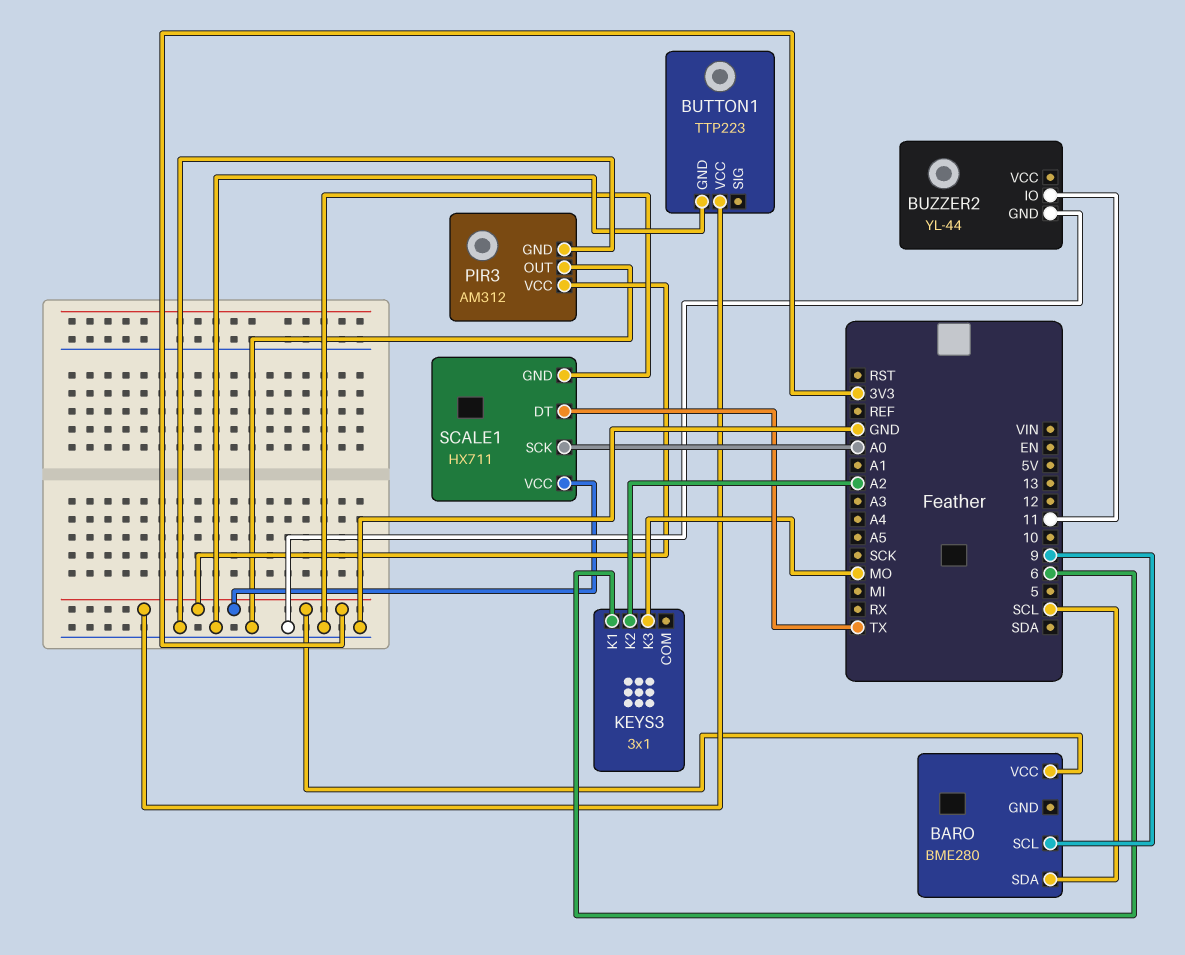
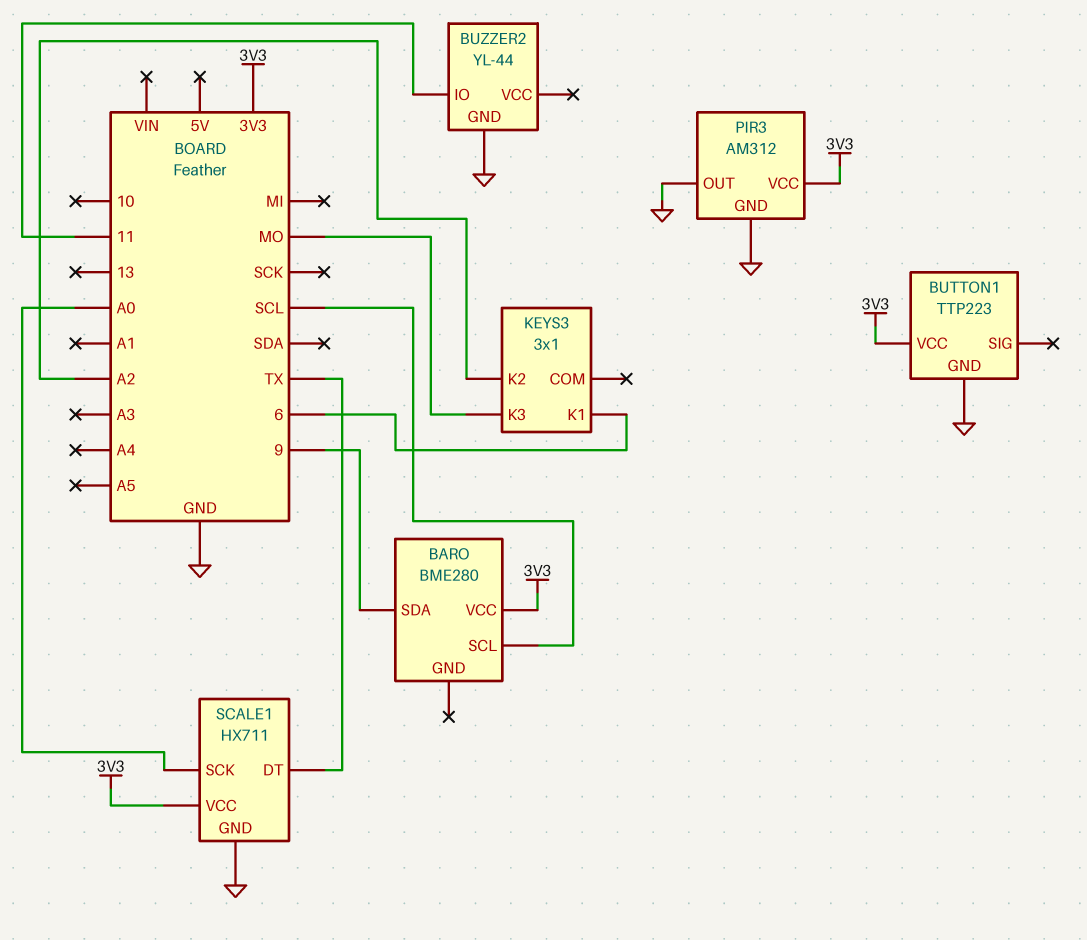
BARO pin SCL: 9 -> SCL
BARO pin SDA: SCL -> 9

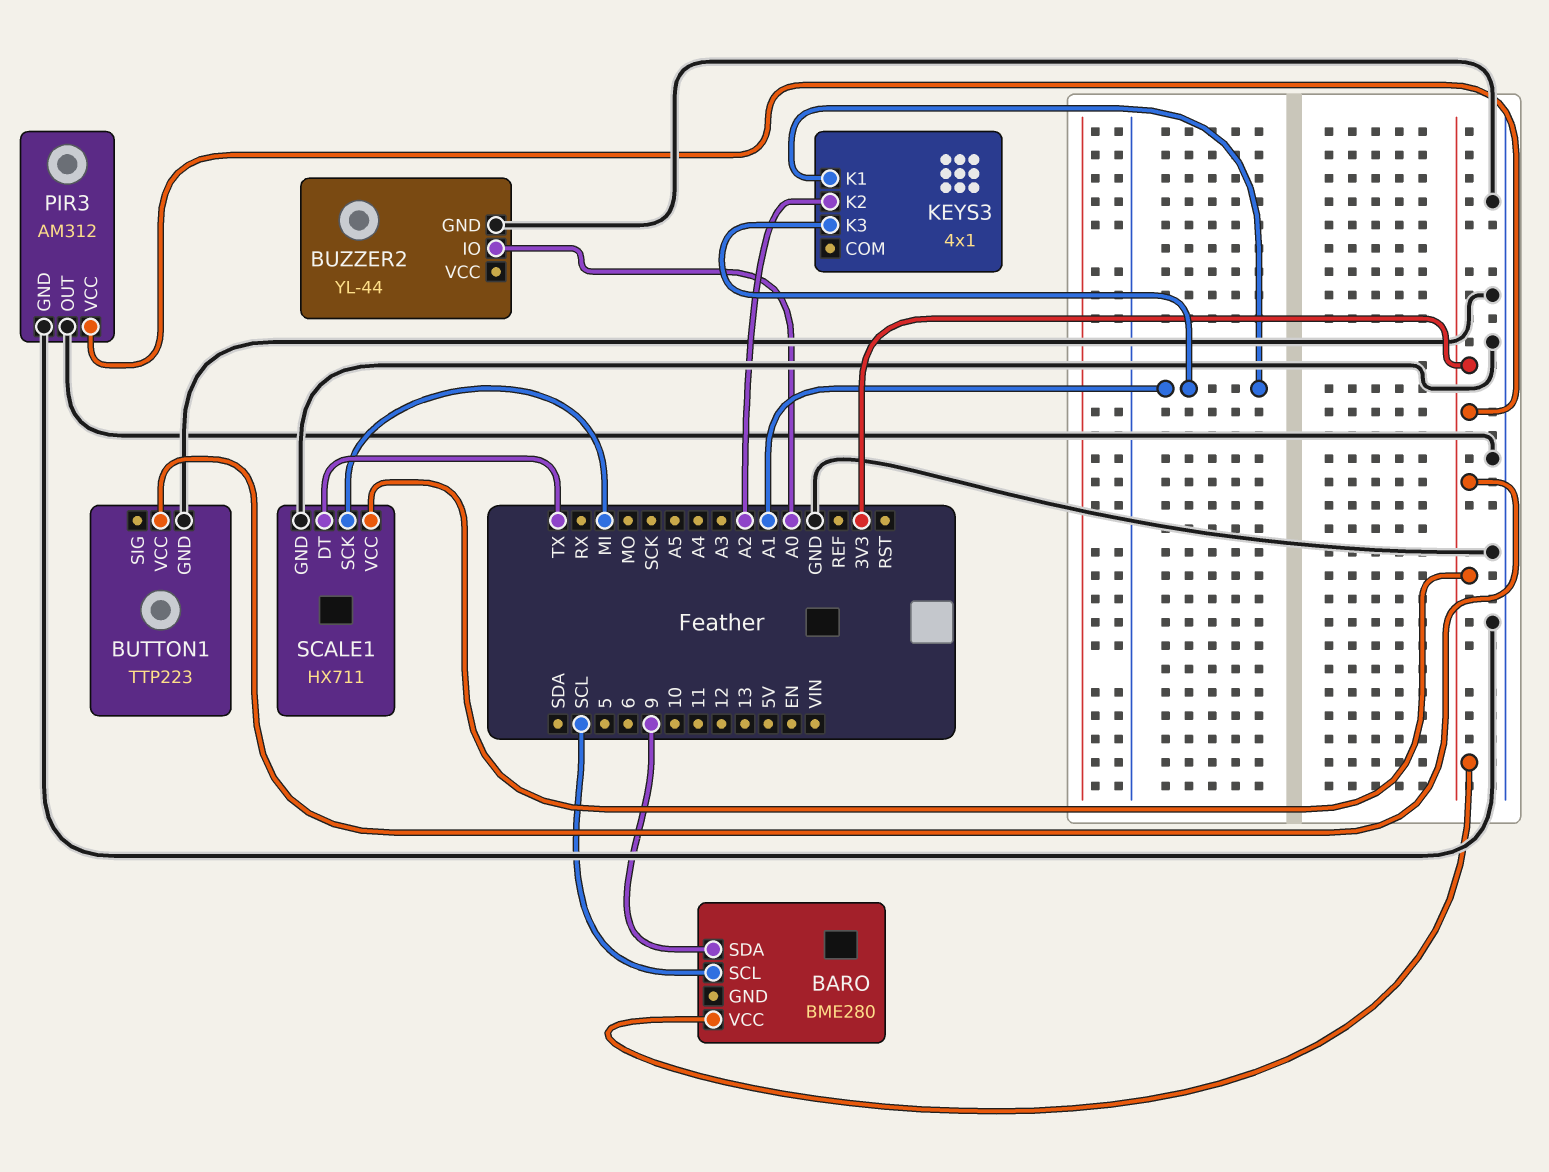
BUZZER2 pin IO: 11 -> A0
KEYS3: 3x1 -> 4x1
KEYS3 pin K1: 6 -> A1
KEYS3 pin K3: MO -> A1
SCALE1 pin SCK: A0 -> MI

